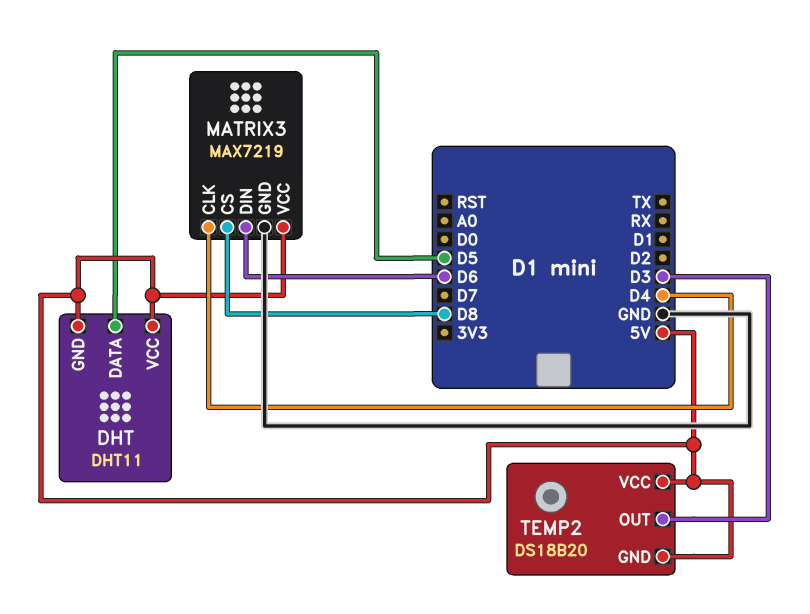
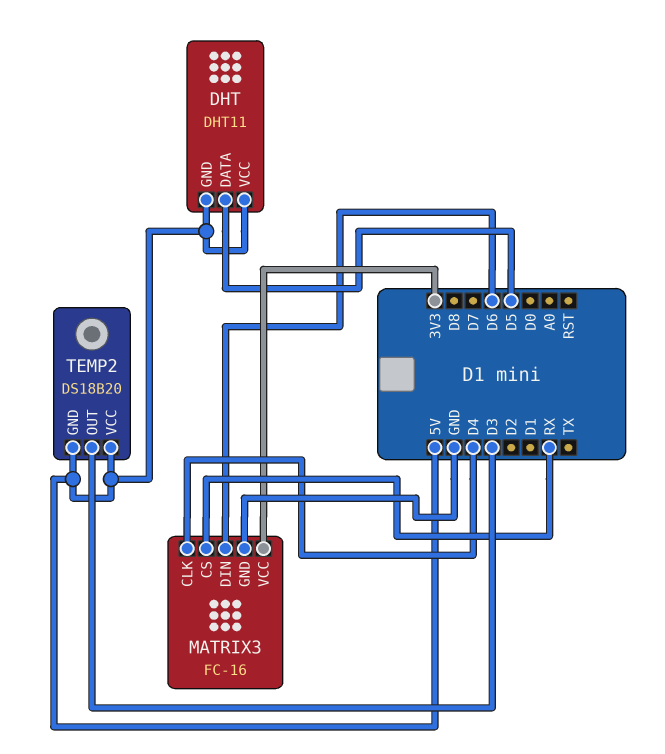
MATRIX3: MAX7219 -> FC-16
MATRIX3 pin CS: D8 -> RX
MATRIX3 pin VCC: 5V -> 3V3

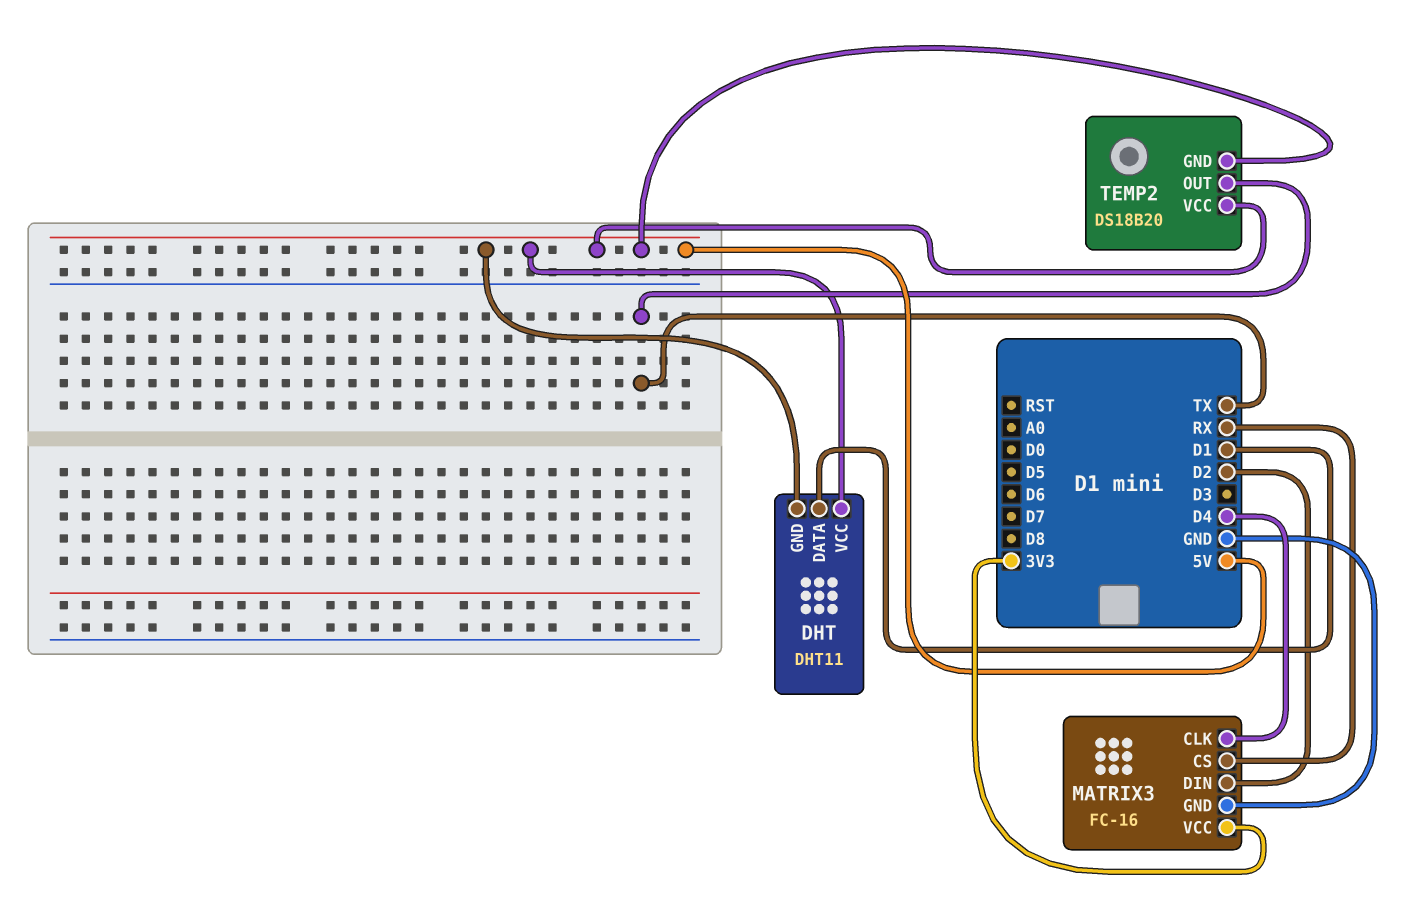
DHT pin DATA: D5 -> D1
MATRIX3 pin DIN: D6 -> D2
TEMP2 pin OUT: D3 -> TX

